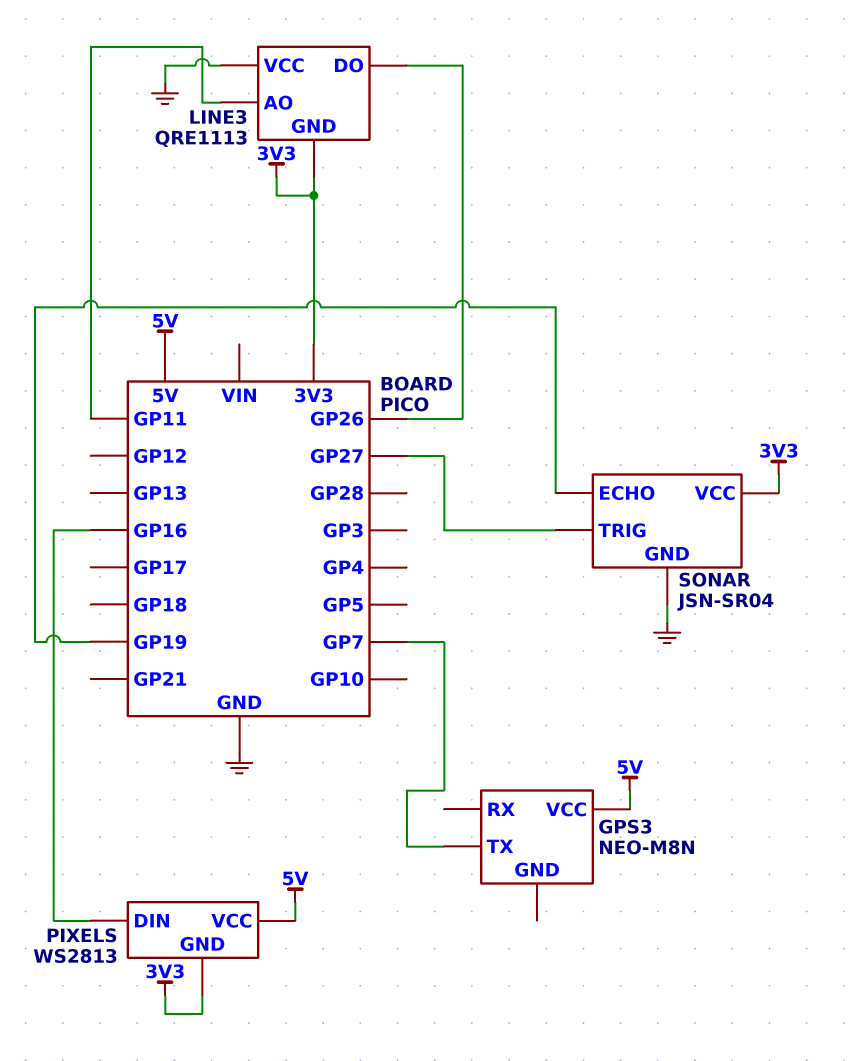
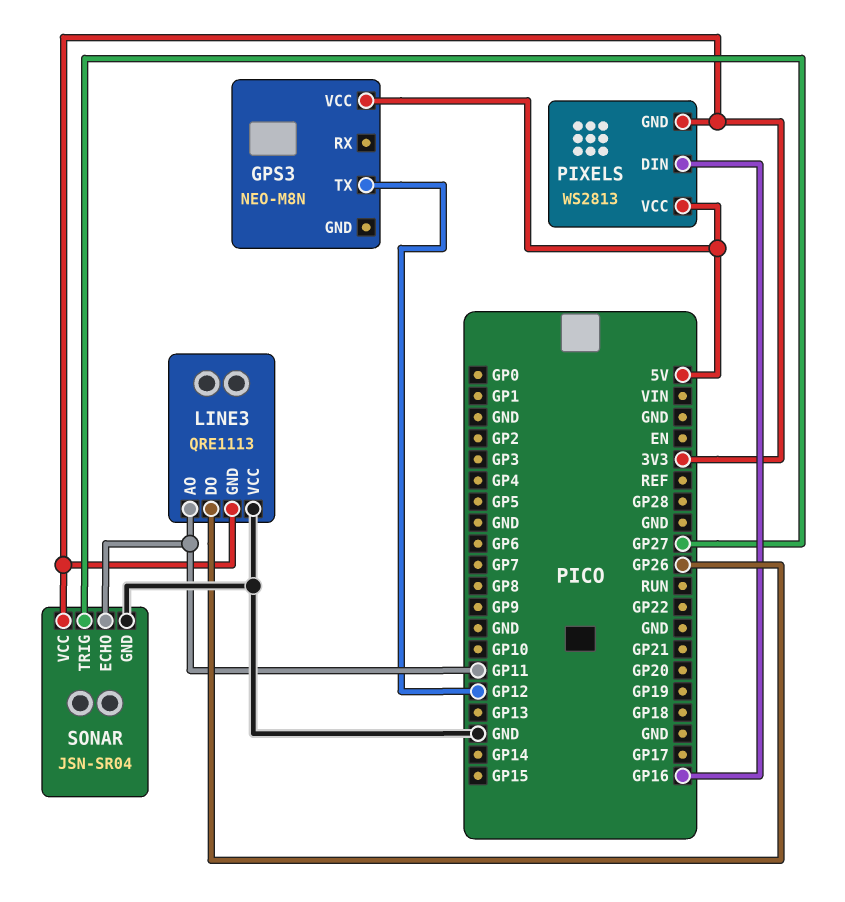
GPS3 pin TX: GP7 -> GP12
SONAR pin ECHO: GP19 -> GP11

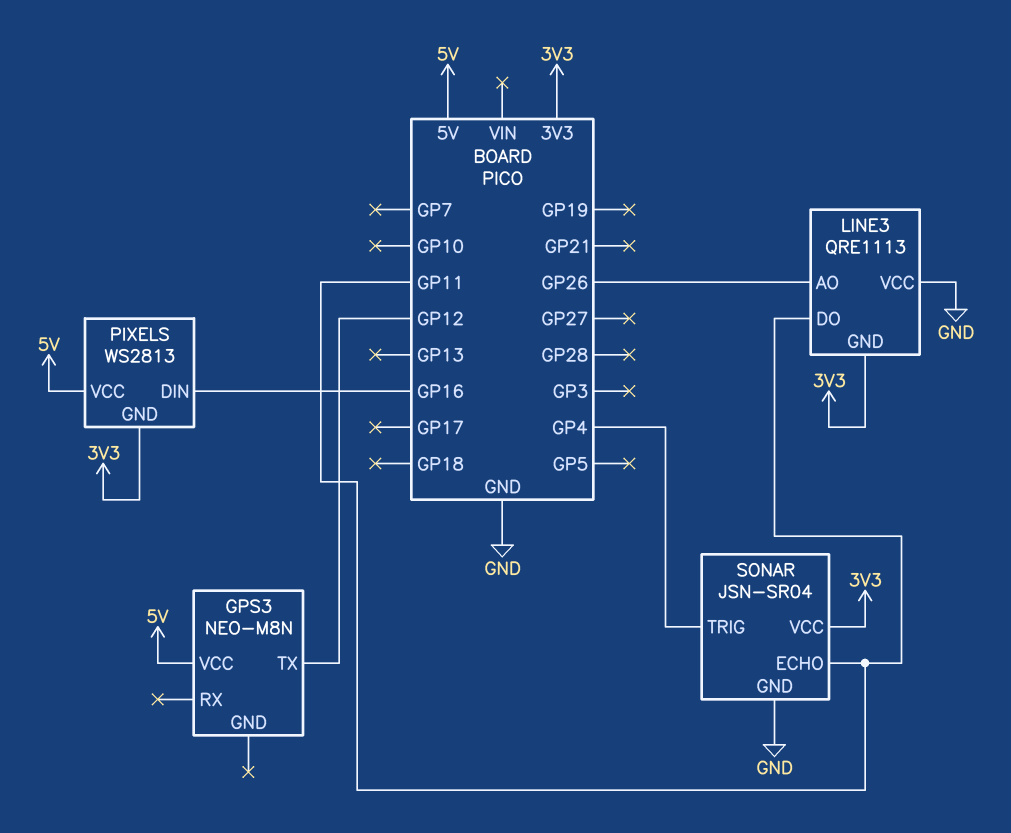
LINE3 pin AO: GP11 -> GP26
LINE3 pin DO: GP26 -> GP11
SONAR pin TRIG: GP27 -> GP4

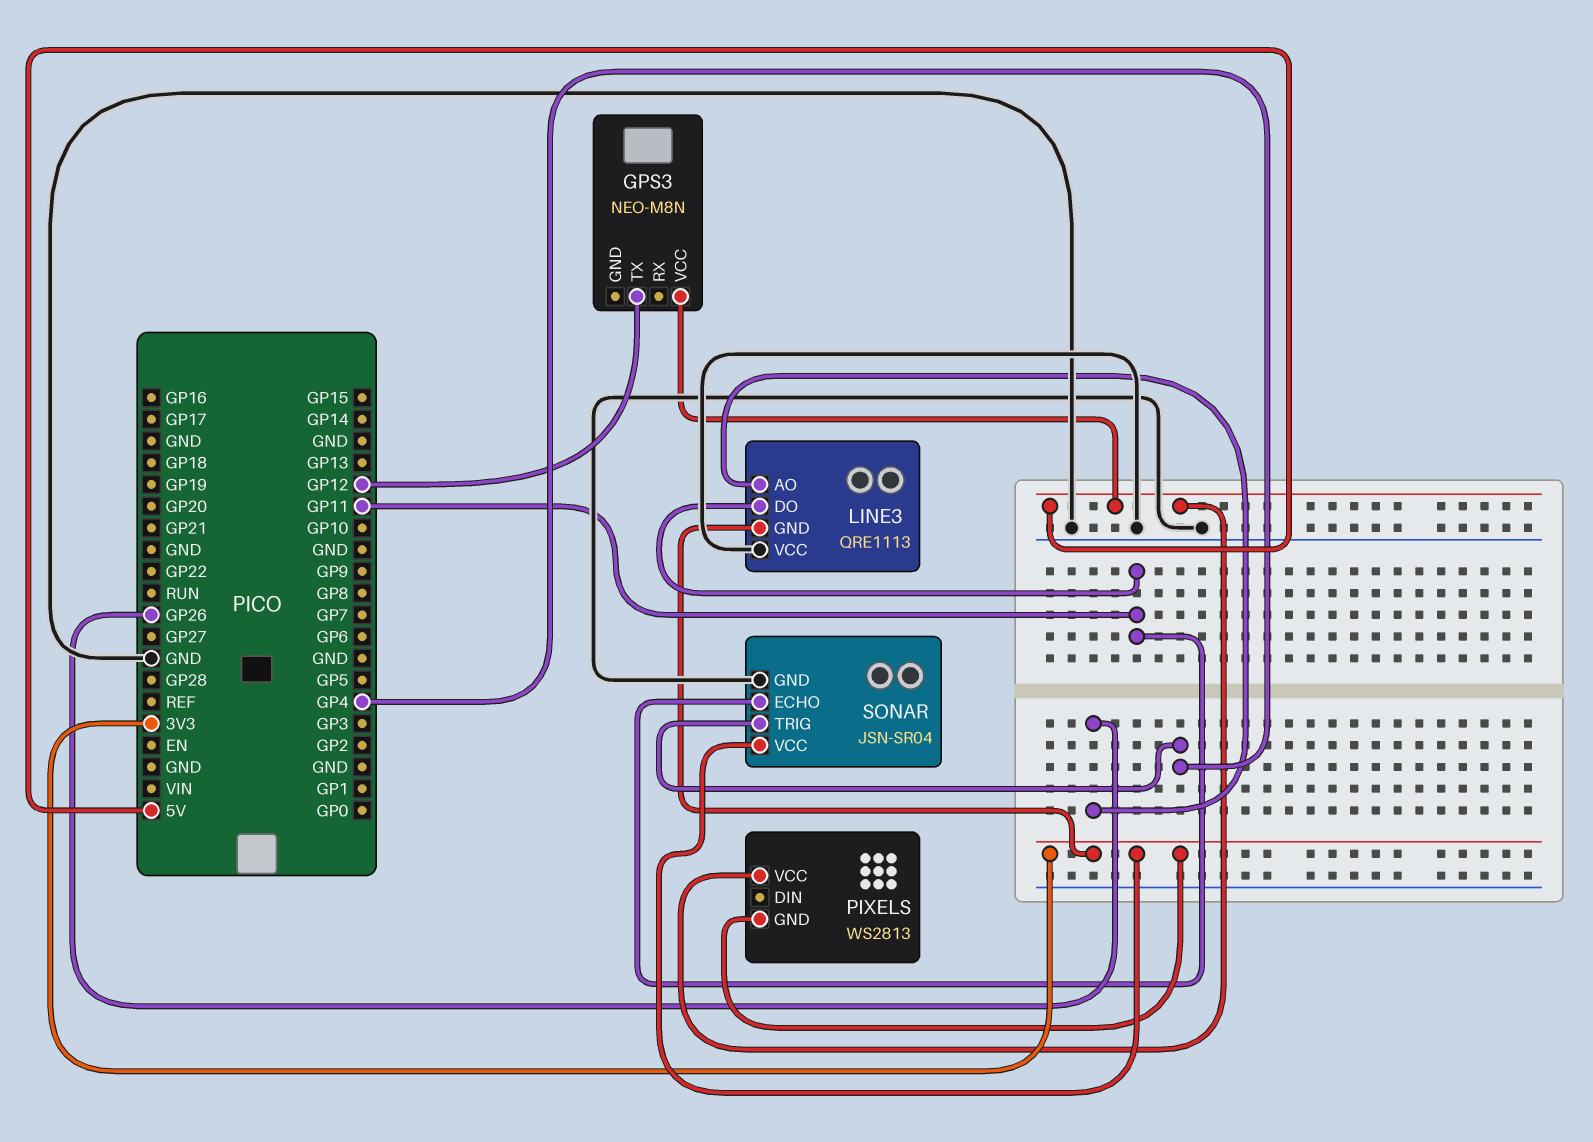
PIXELS pin DIN: GP16 -> none

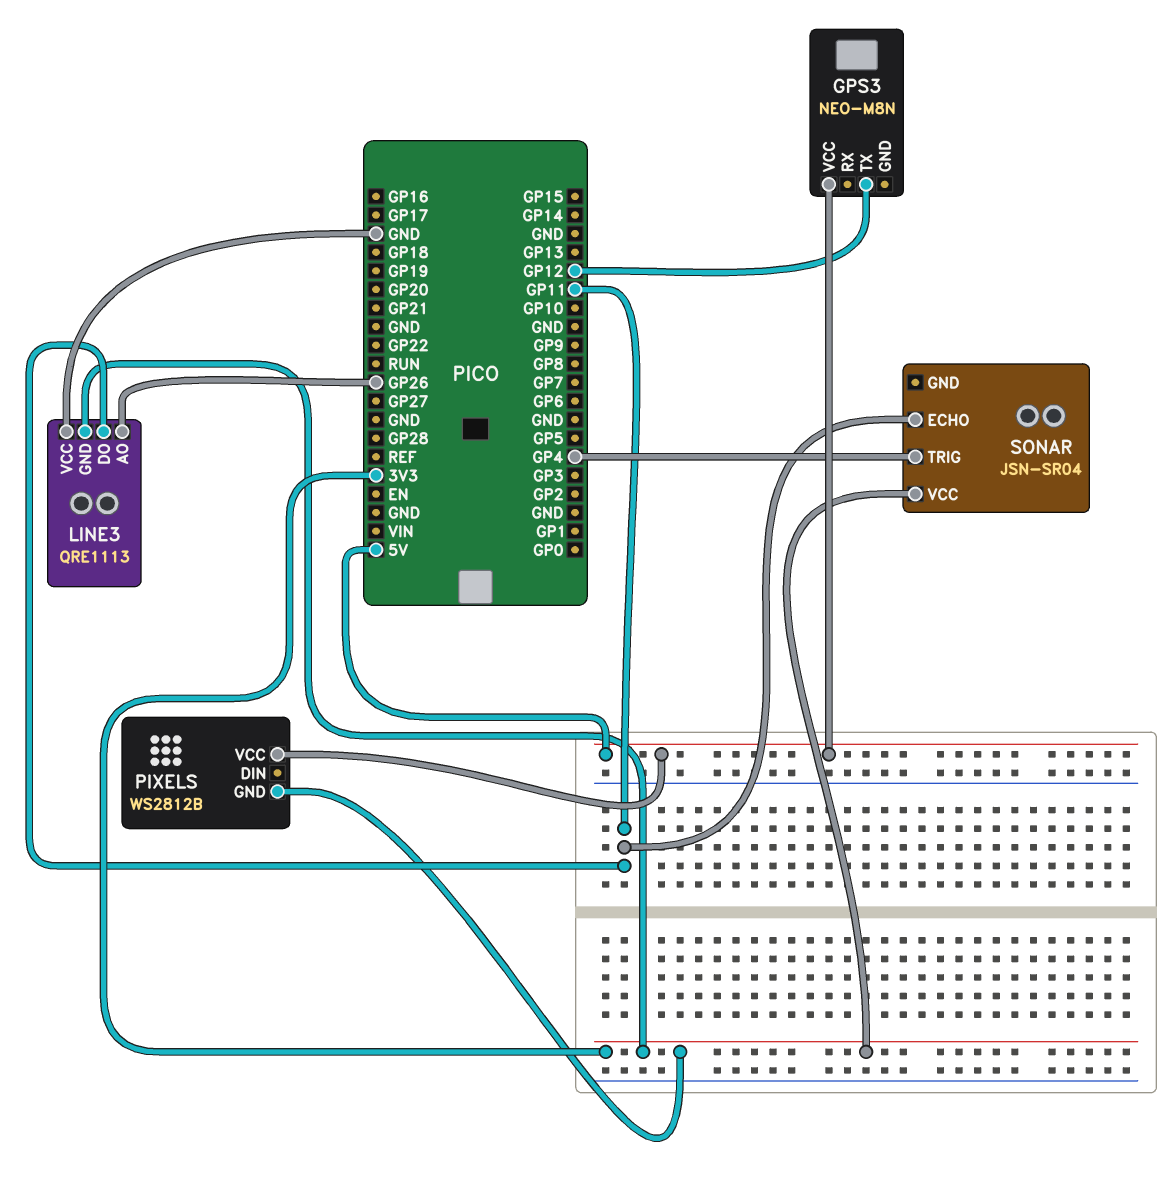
PIXELS: WS2813 -> WS2812B
SONAR pin GND: GND -> none

